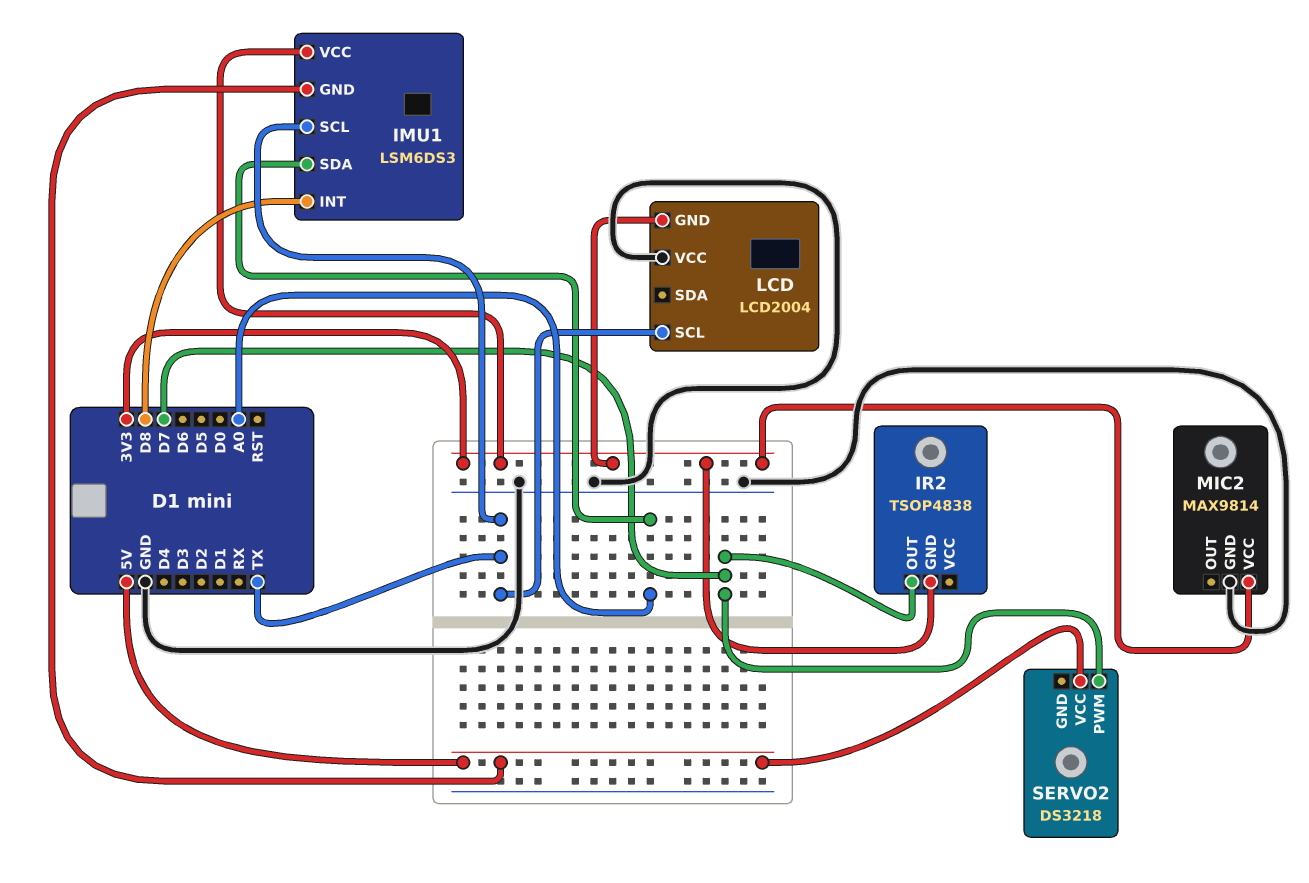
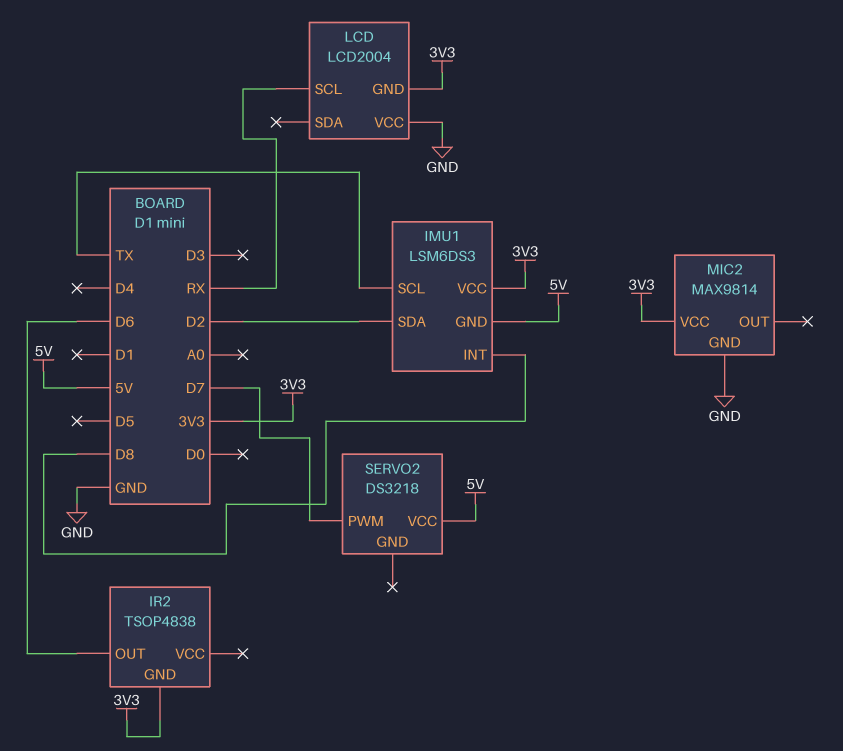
IMU1 pin SDA: A0 -> D2
IR2 pin OUT: D7 -> D6
LCD pin SCL: TX -> RX

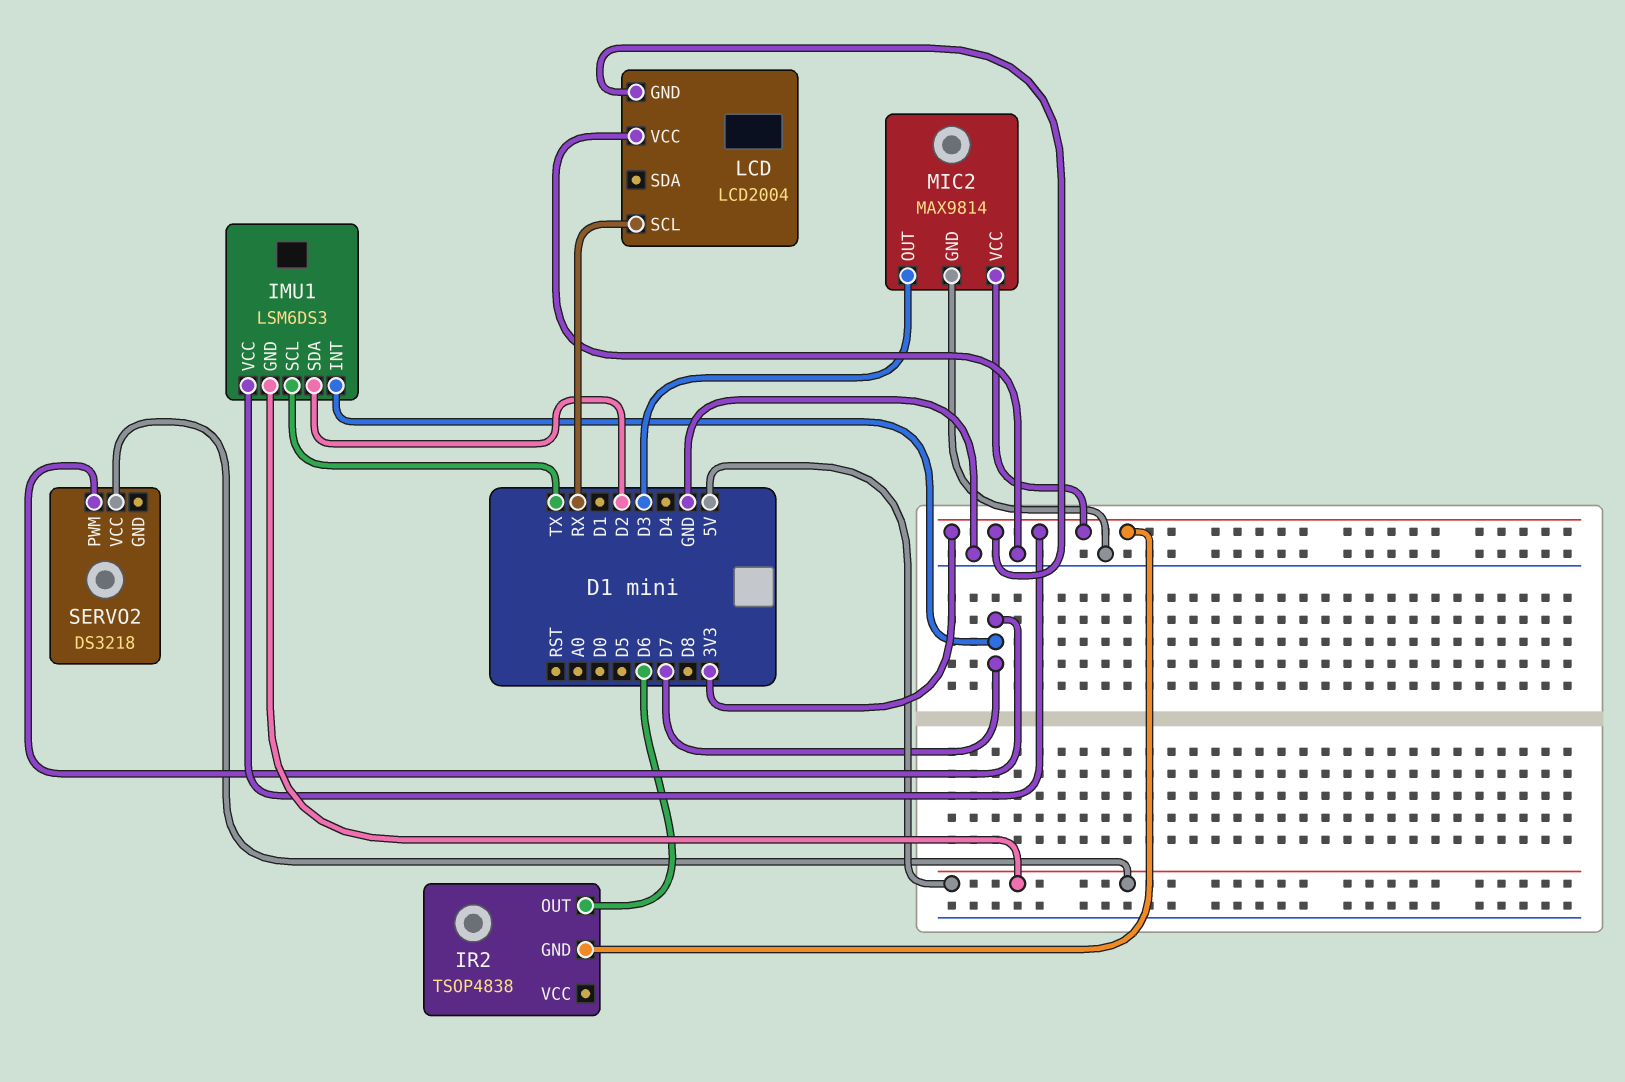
IMU1 pin INT: D8 -> D7
MIC2 pin OUT: none -> D3

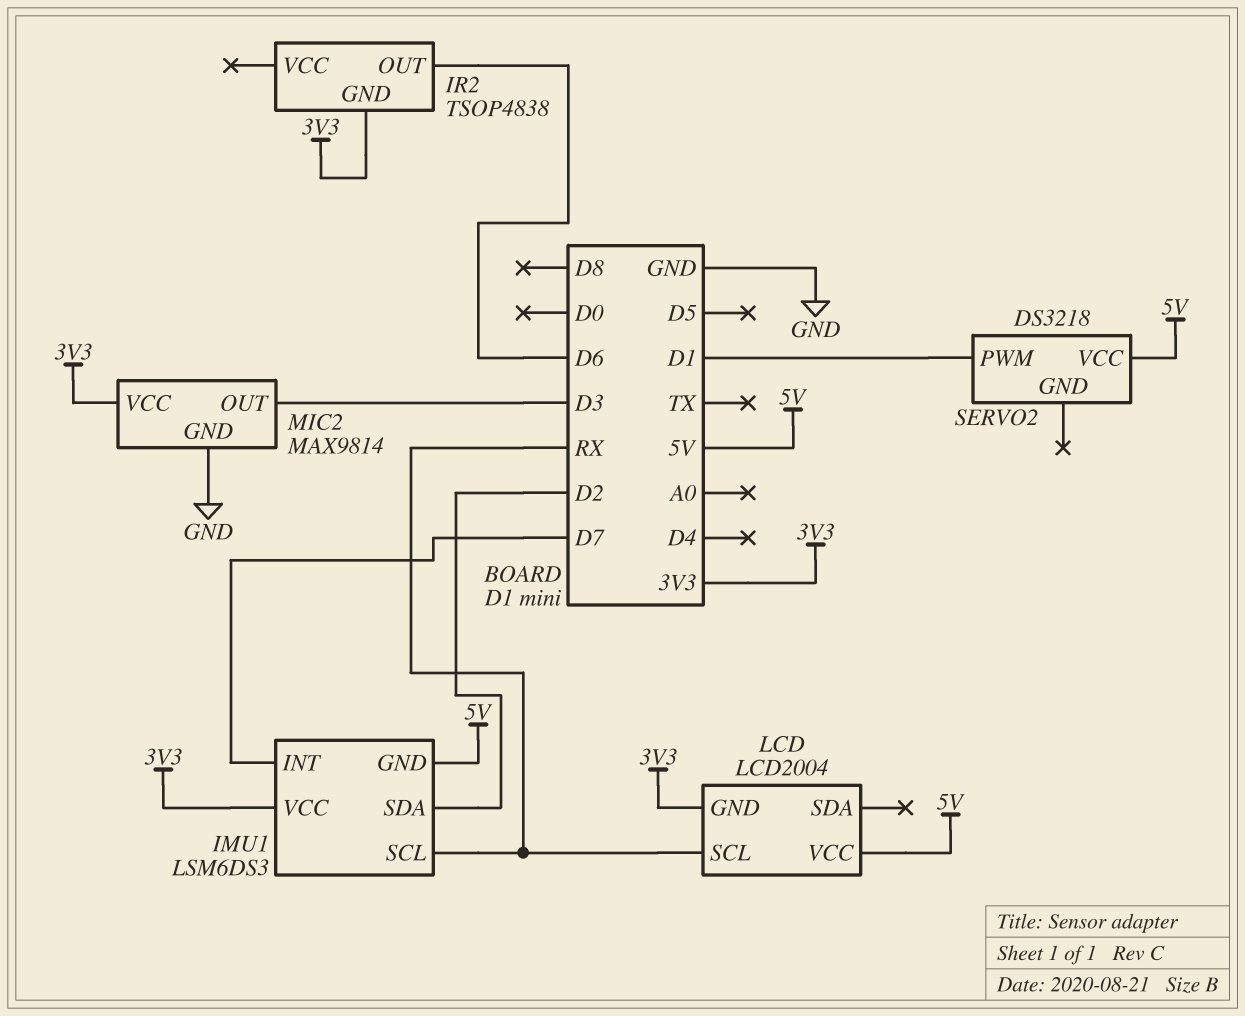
IMU1 pin SCL: TX -> RX
LCD pin VCC: GND -> 5V
SERVO2 pin PWM: D7 -> D1

